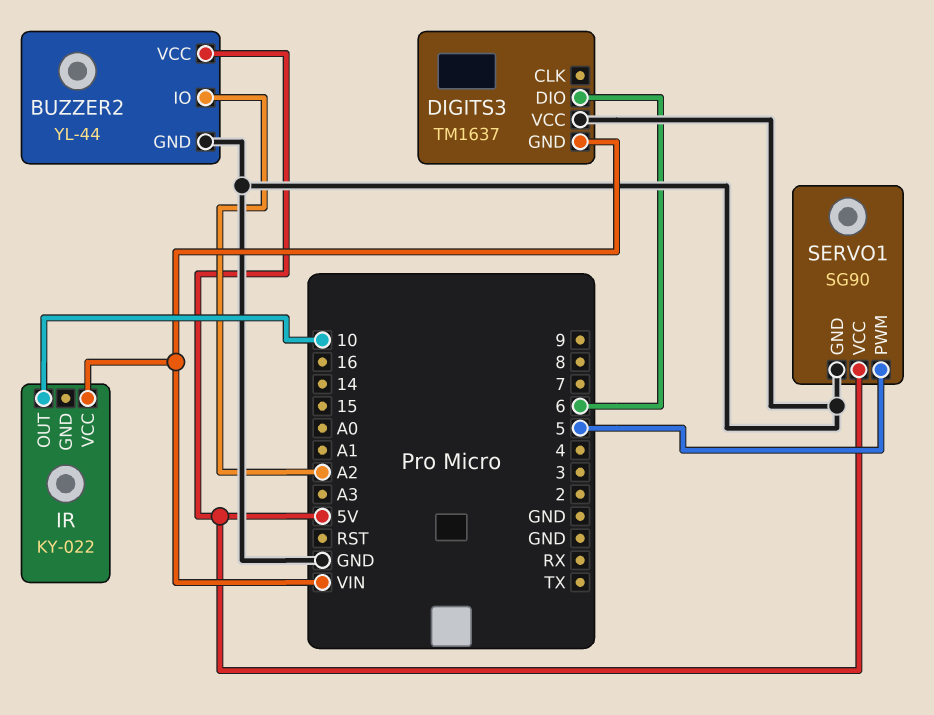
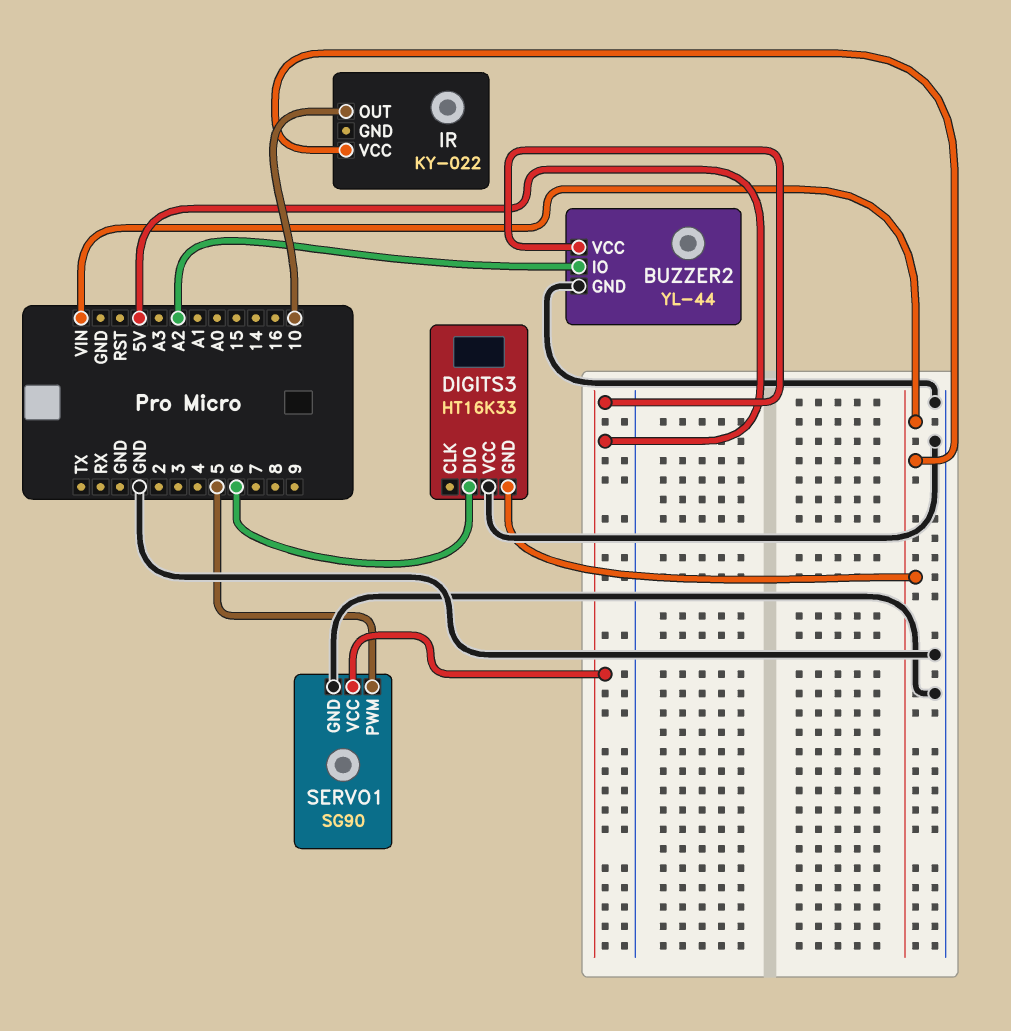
DIGITS3: TM1637 -> HT16K33

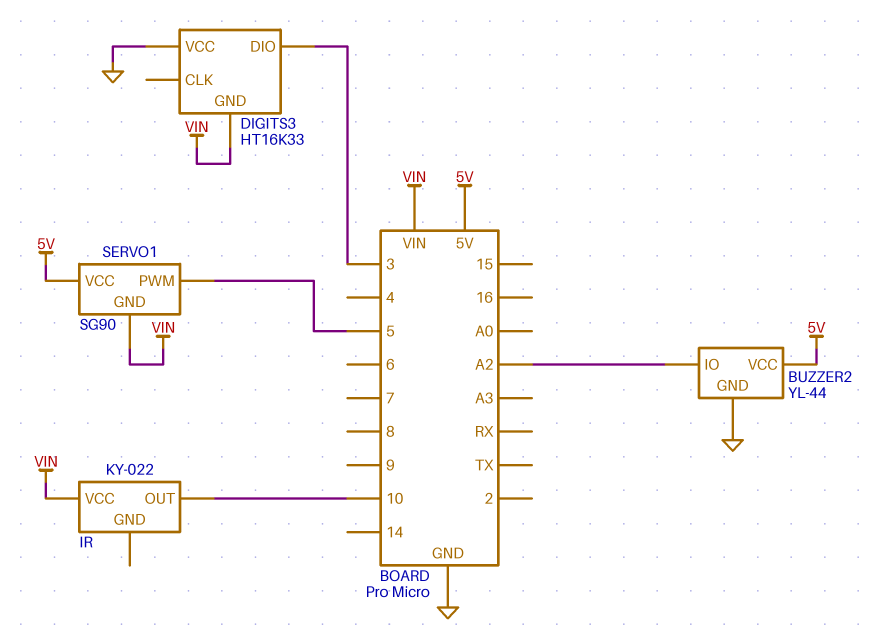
DIGITS3 pin DIO: 6 -> 3
SERVO1 pin GND: GND -> VIN

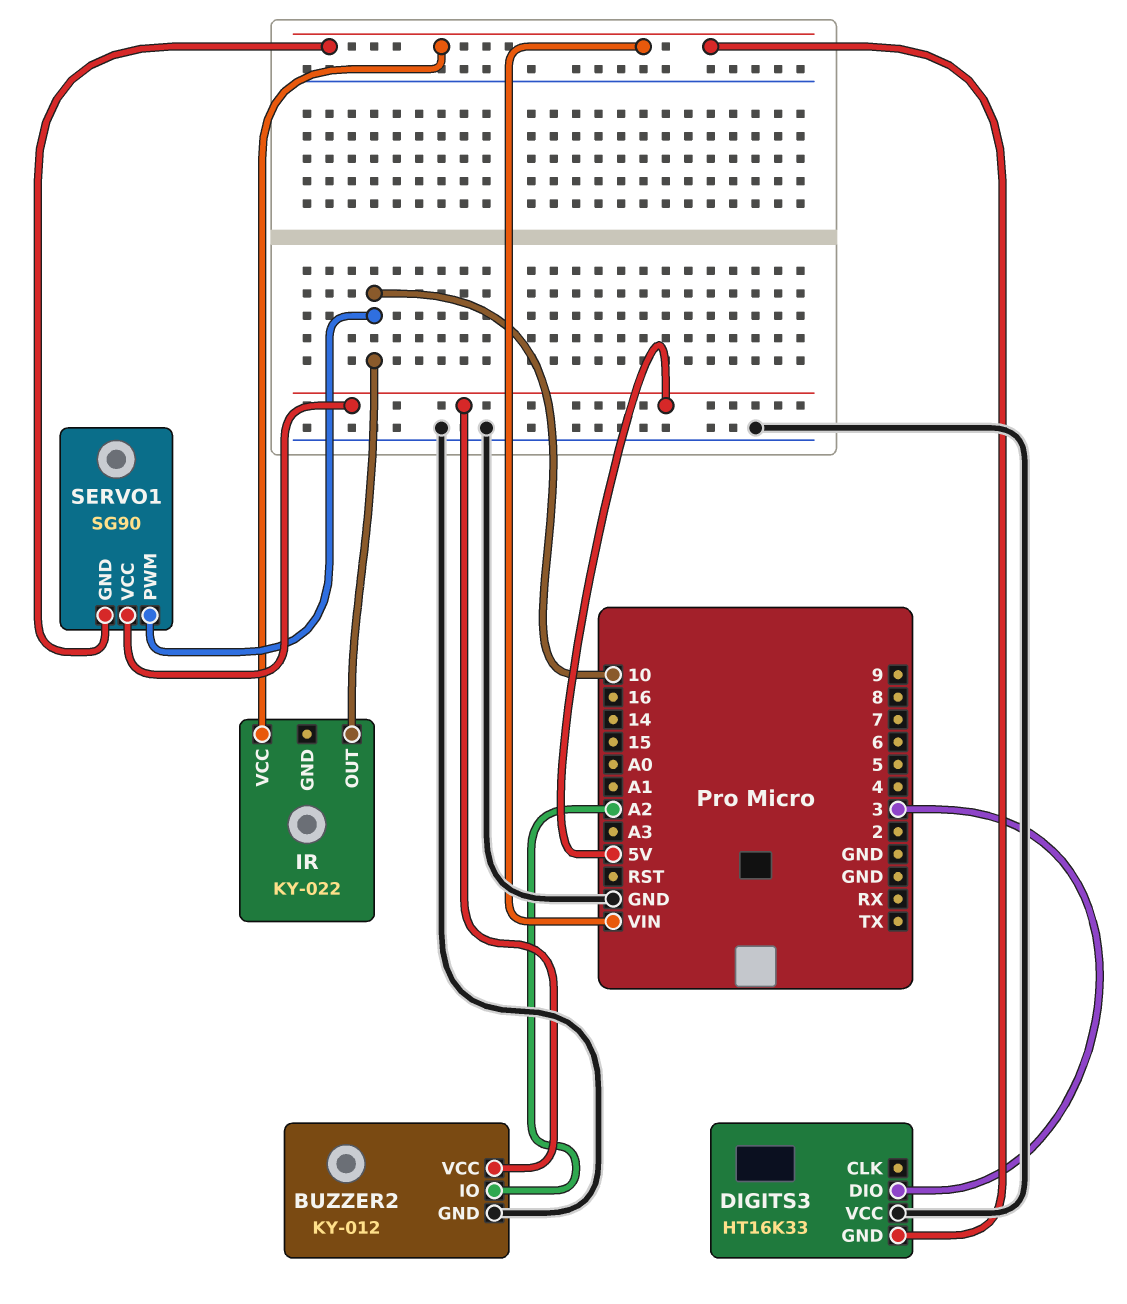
BUZZER2: YL-44 -> KY-012
SERVO1 pin PWM: 5 -> 10

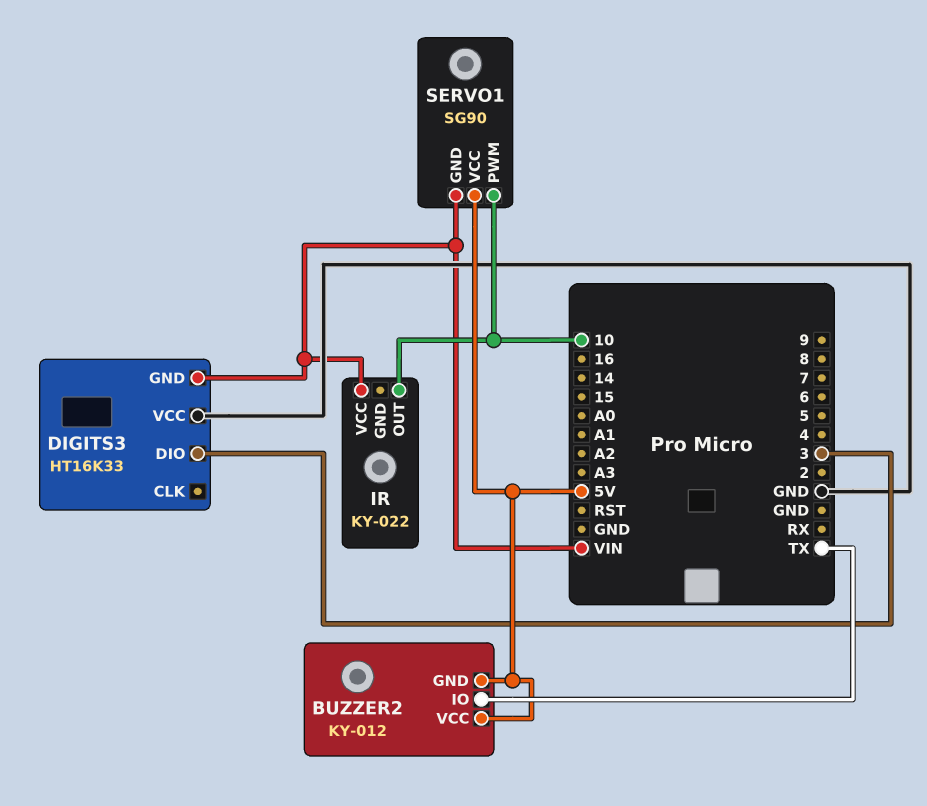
BUZZER2 pin GND: GND -> 5V
BUZZER2 pin IO: A2 -> TX

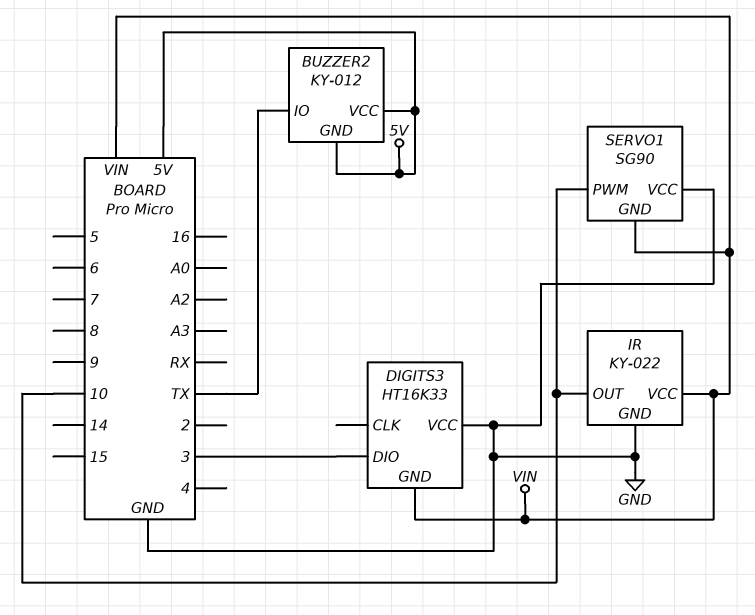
IR pin GND: none -> GND
SERVO1 pin VCC: 5V -> GND

